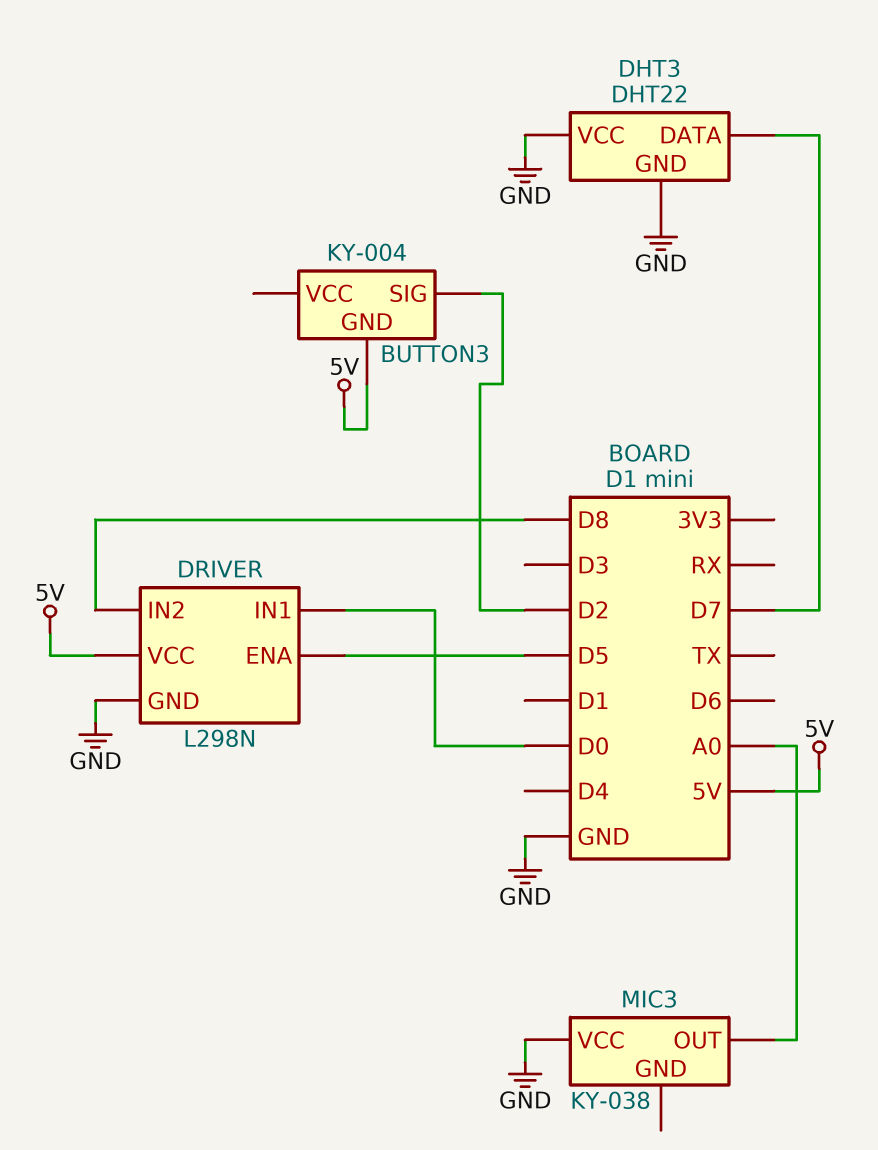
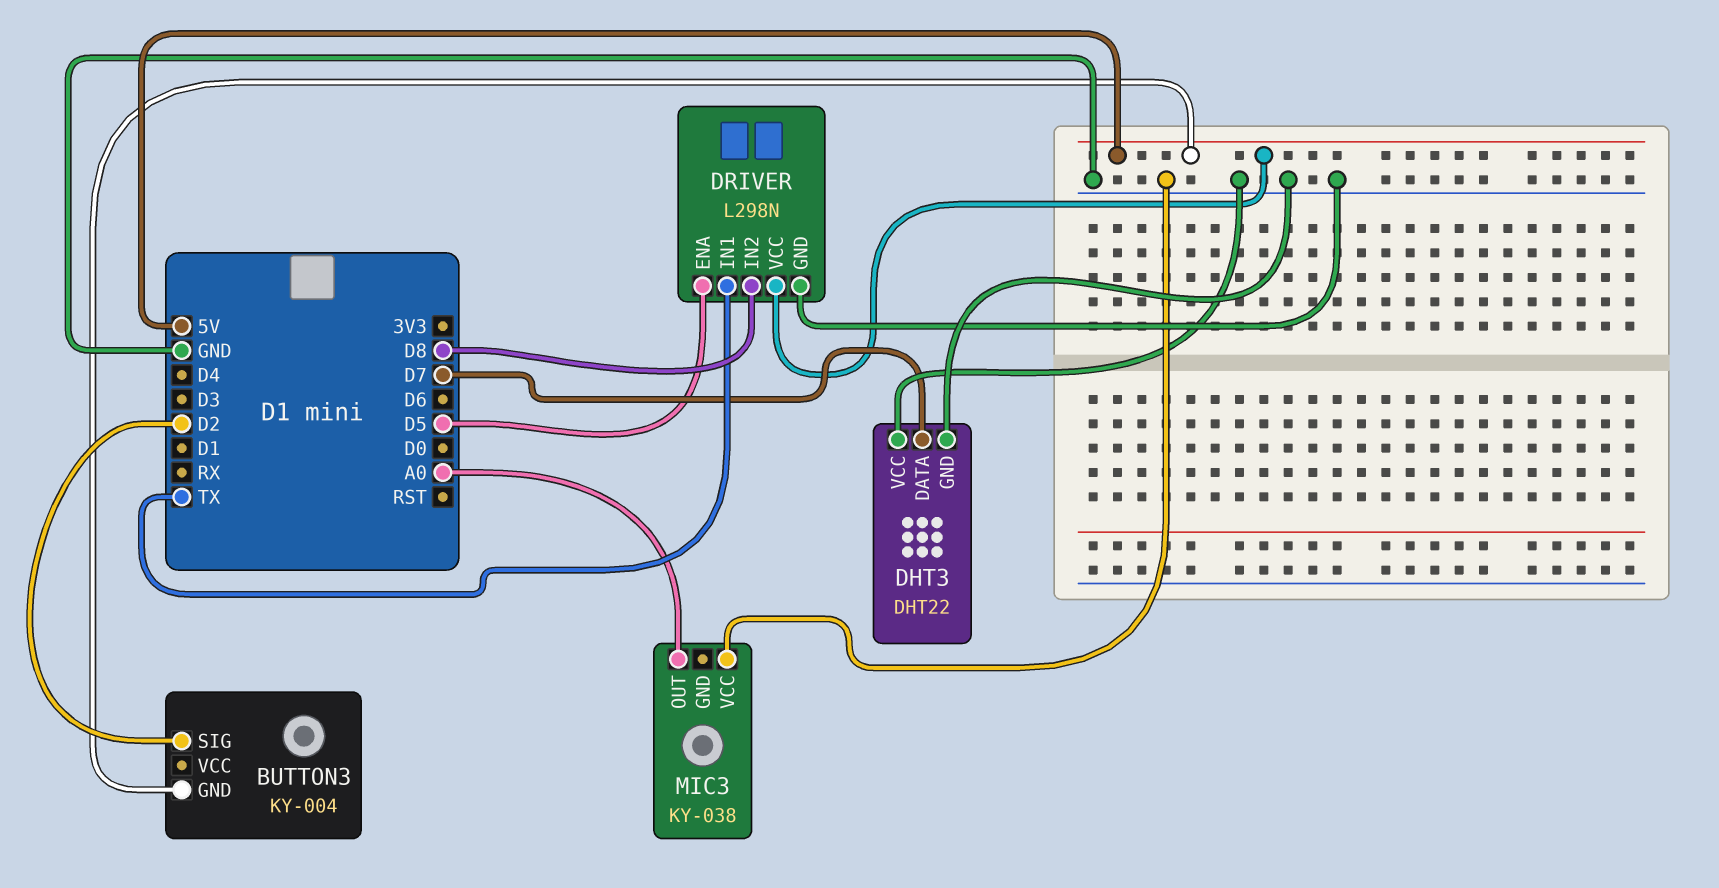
DRIVER pin IN1: D0 -> TX

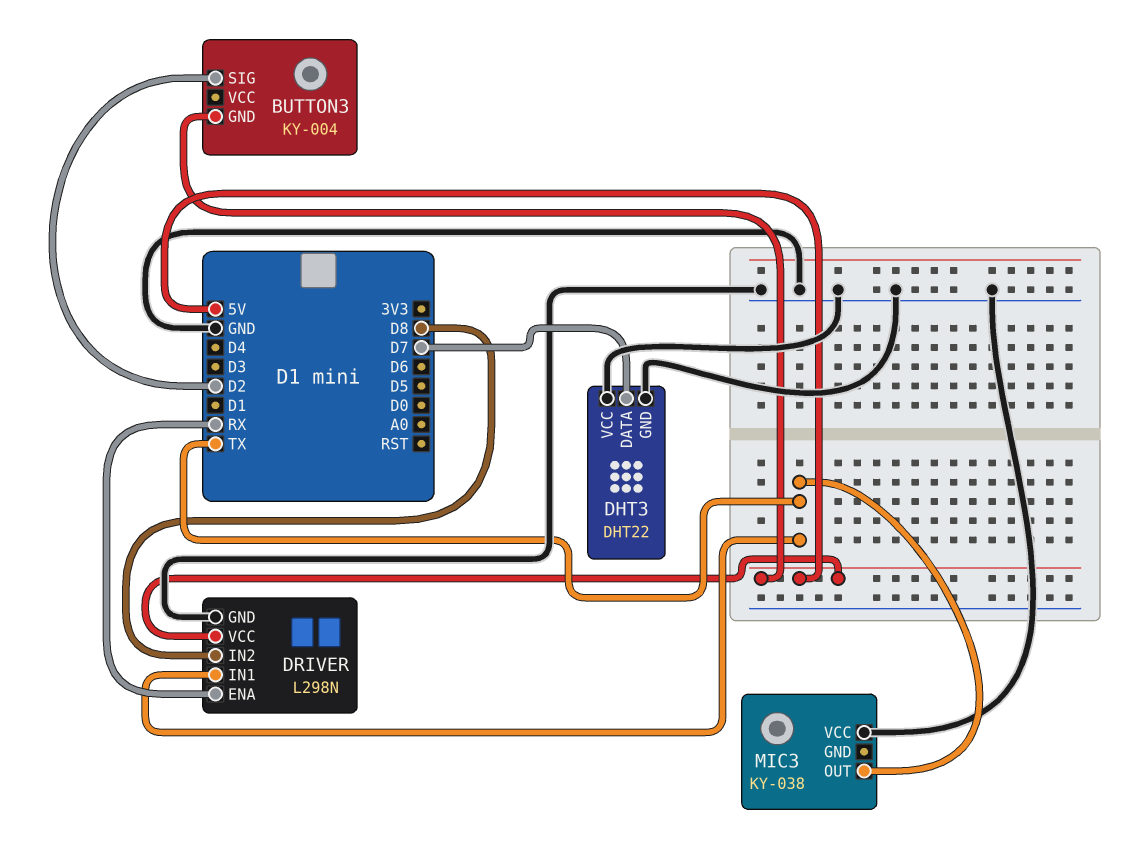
DRIVER pin ENA: D5 -> RX
MIC3 pin OUT: A0 -> TX

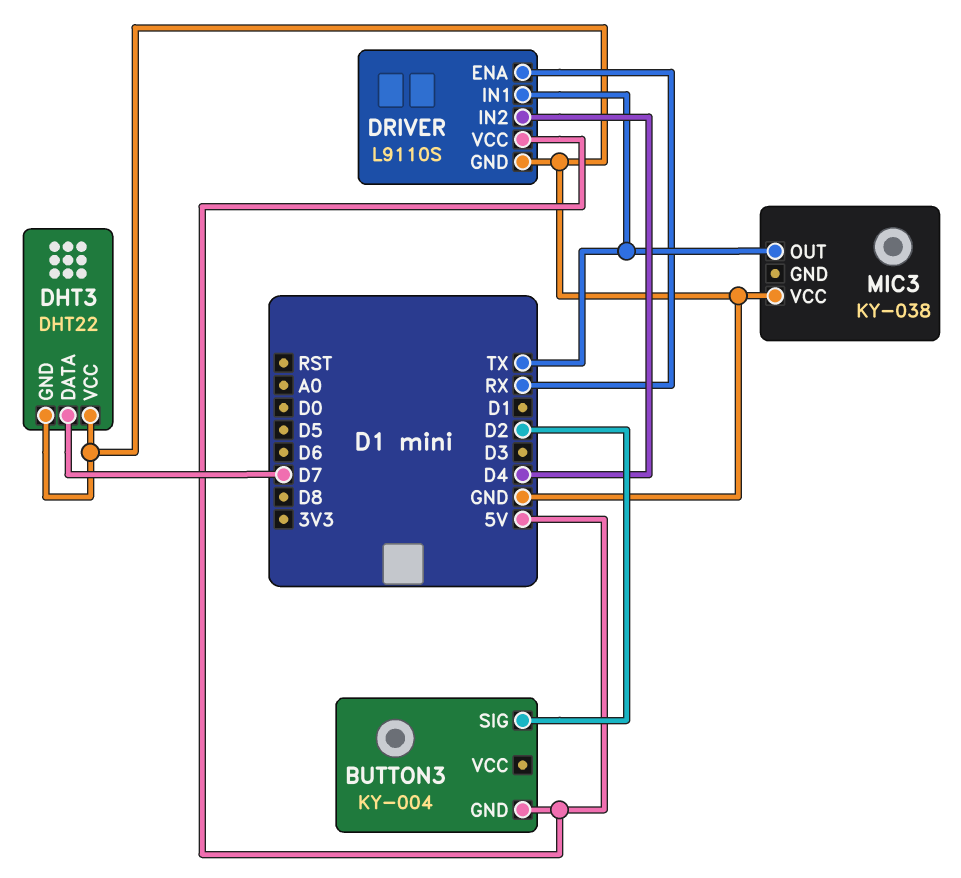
DRIVER: L298N -> L9110S
DRIVER pin IN2: D8 -> D4

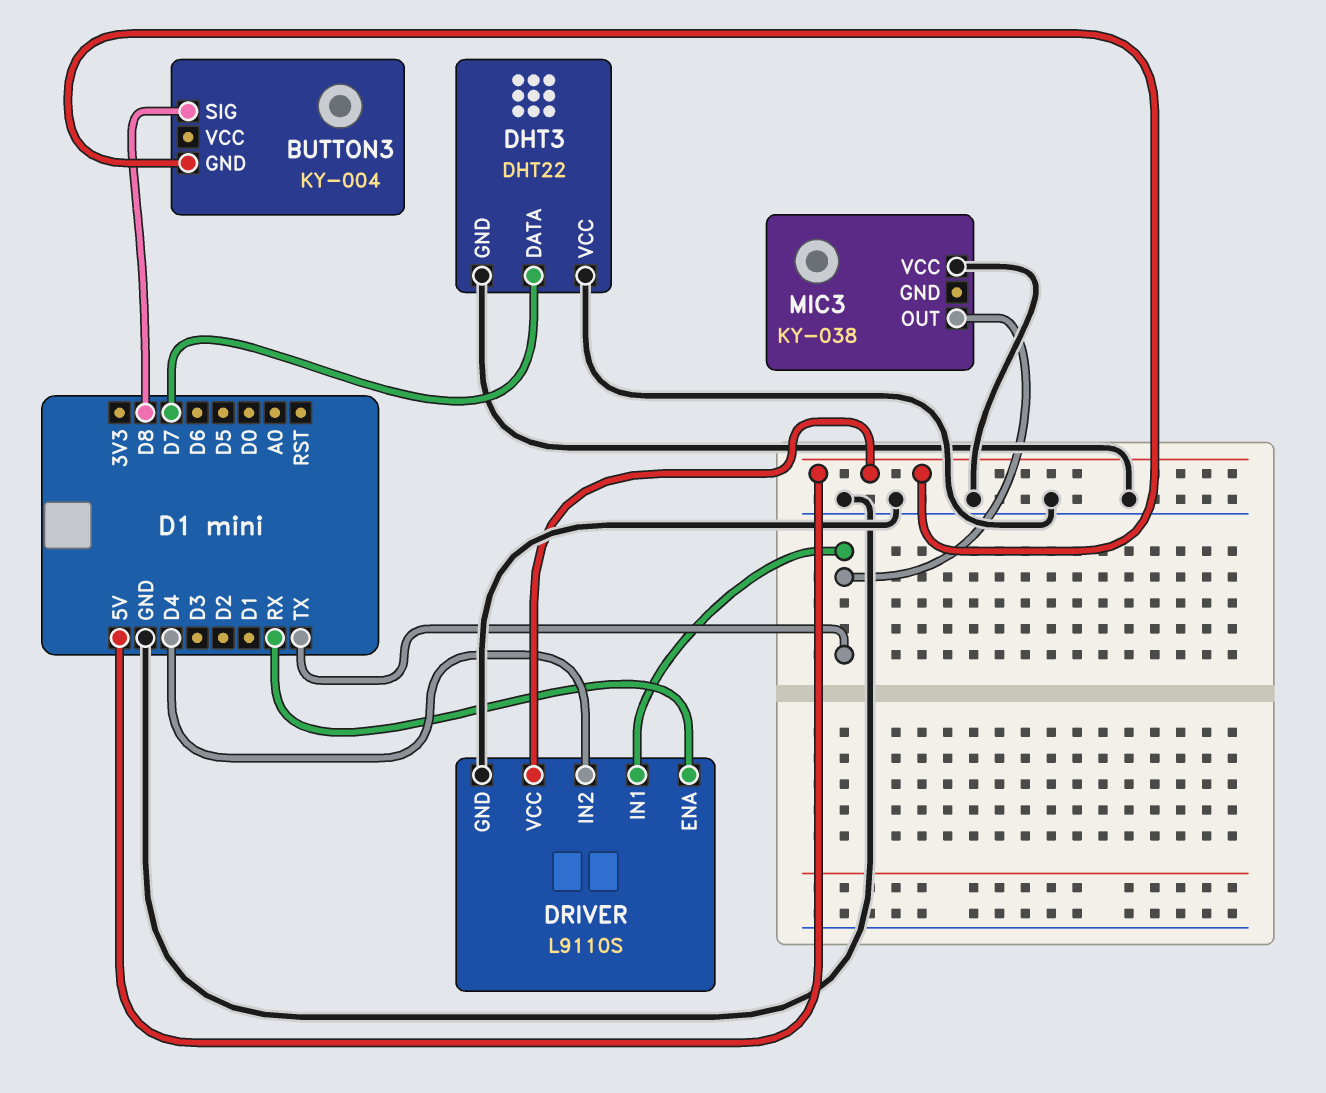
BUTTON3 pin SIG: D2 -> D8

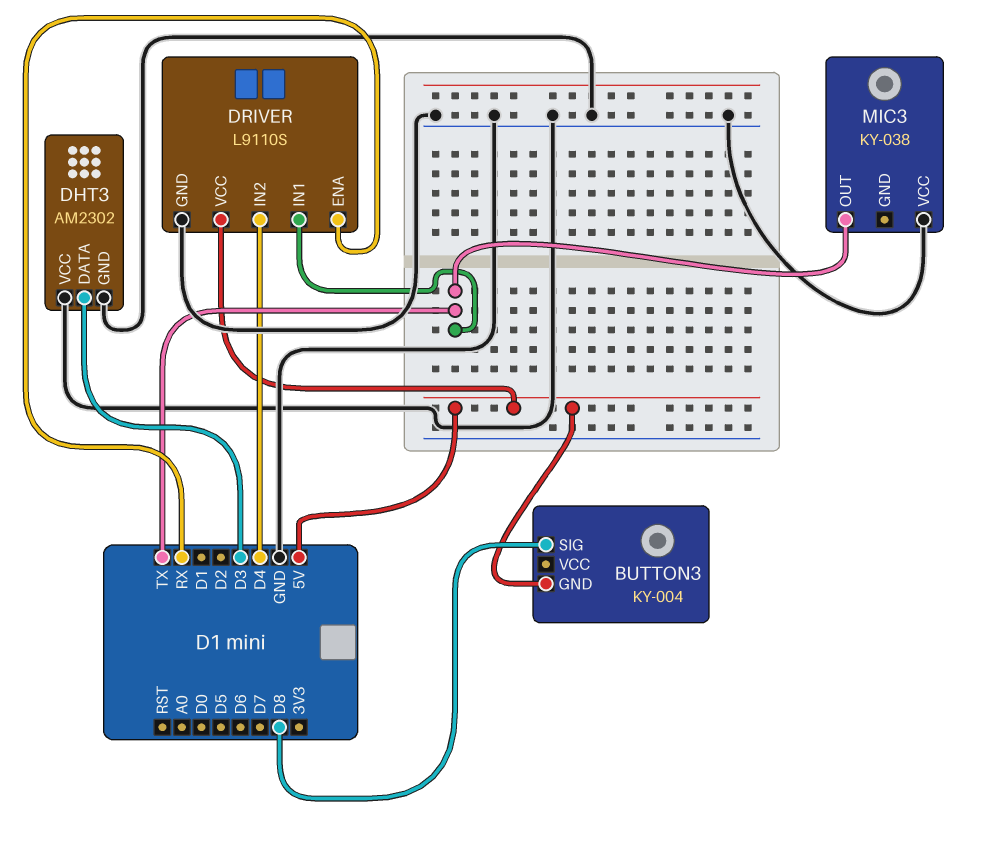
DHT3: DHT22 -> AM2302
DHT3 pin DATA: D7 -> D3

